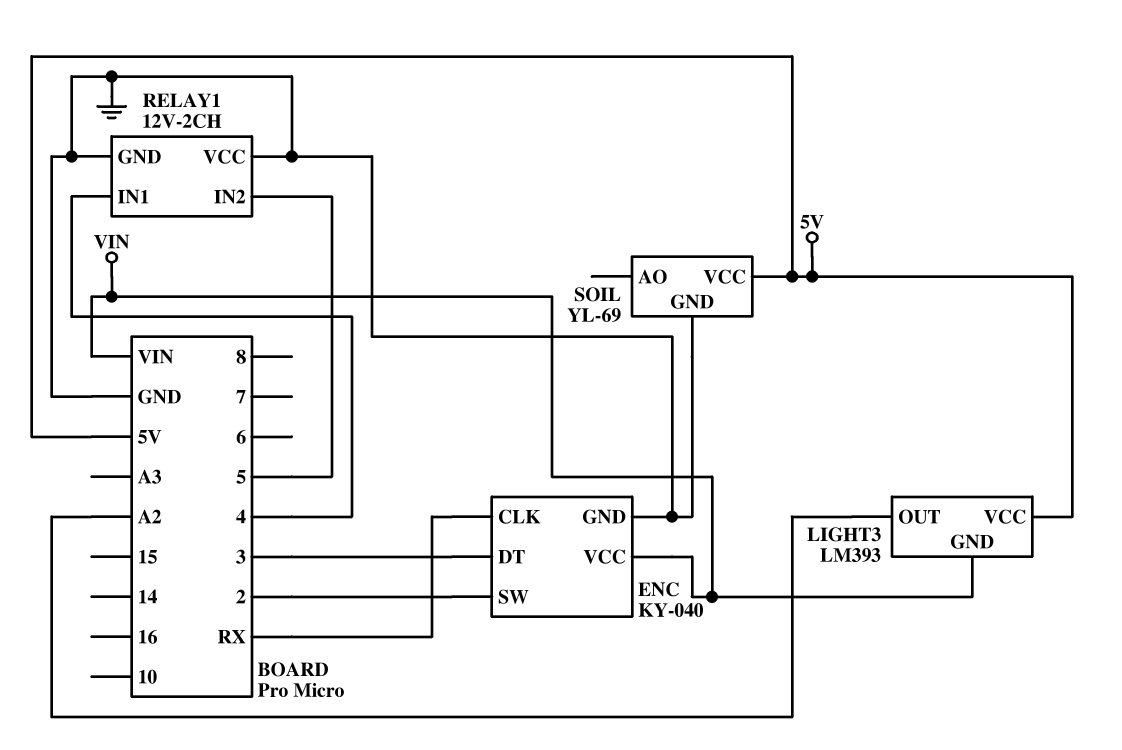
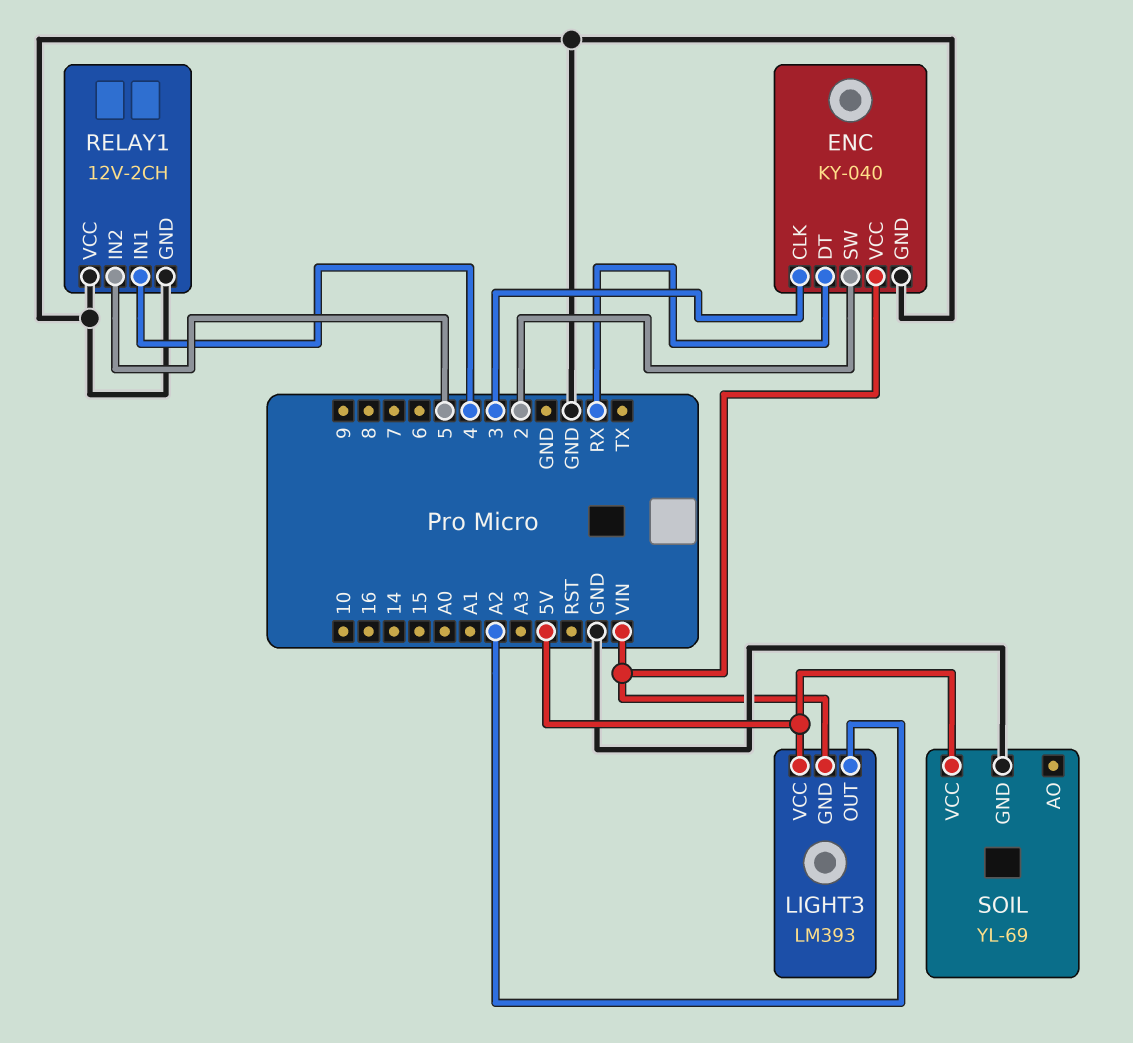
ENC pin CLK: RX -> 3
ENC pin DT: 3 -> RX

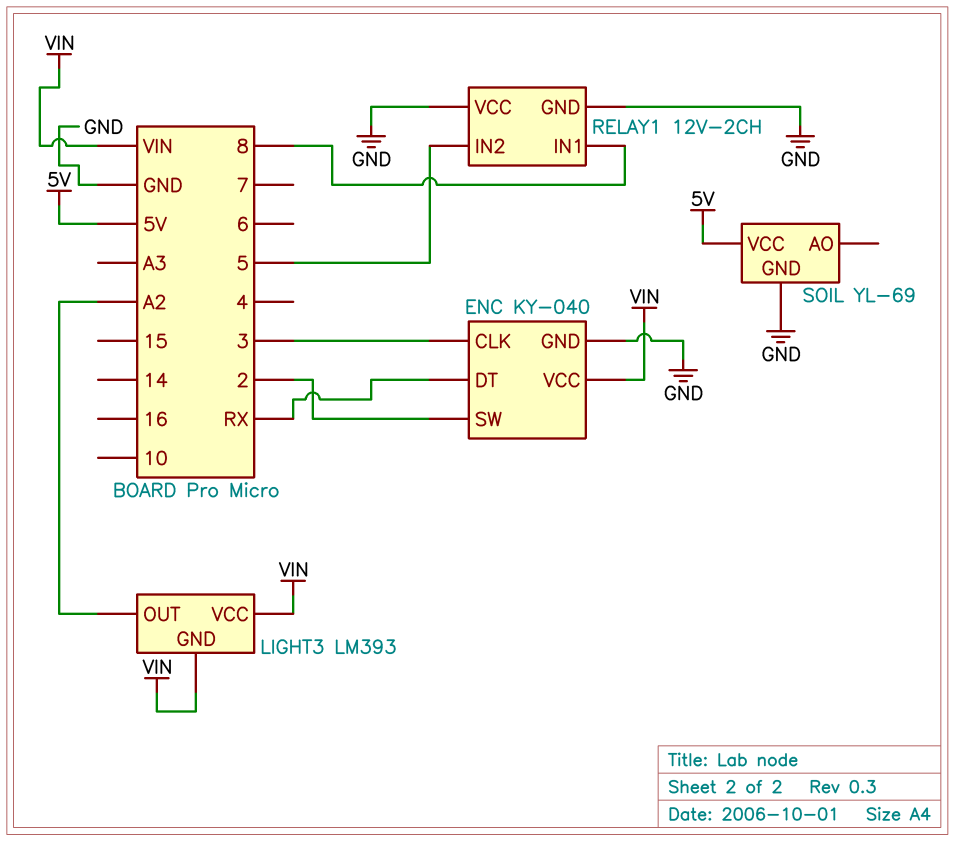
LIGHT3 pin VCC: 5V -> VIN
RELAY1 pin IN1: 4 -> 8

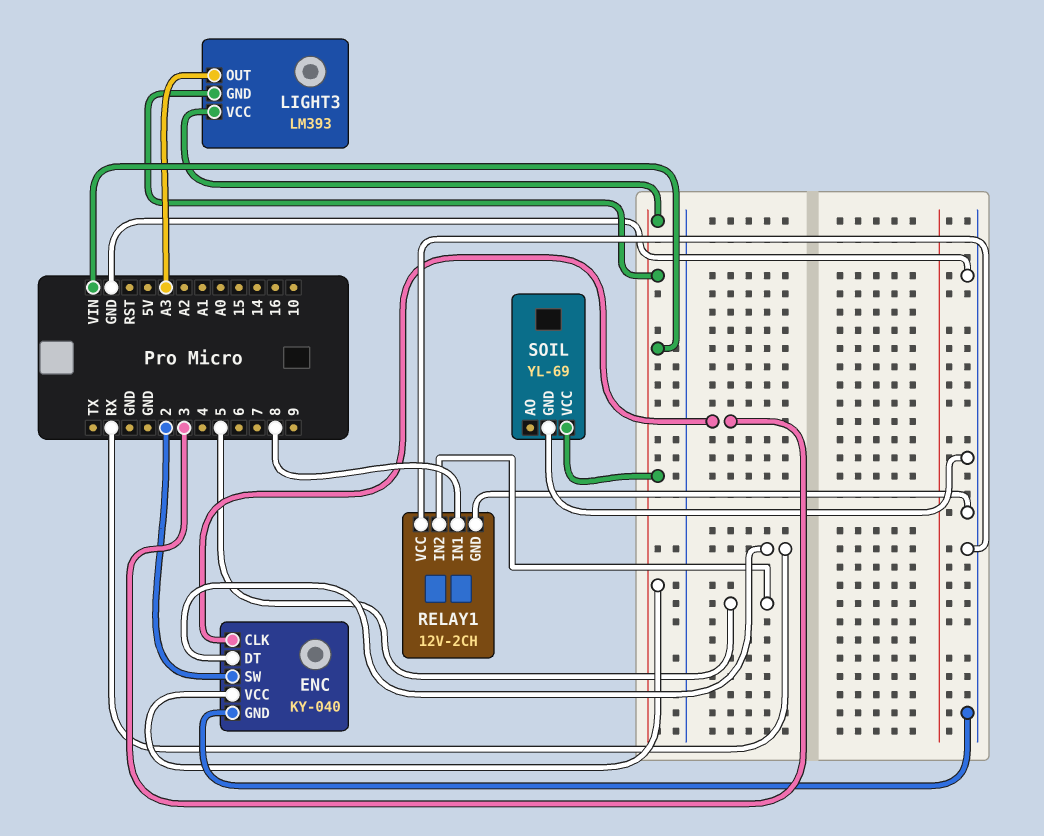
LIGHT3 pin OUT: A2 -> A3
SOIL pin VCC: 5V -> VIN

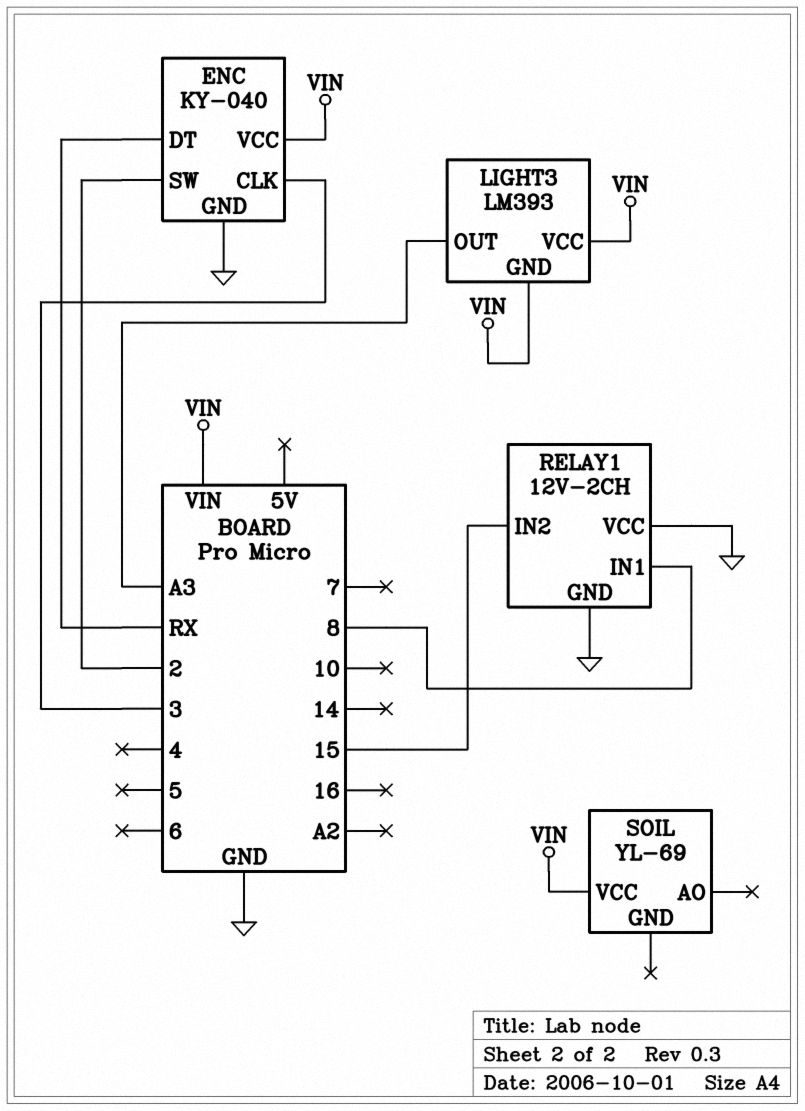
RELAY1 pin IN2: 5 -> 15
SOIL pin GND: GND -> none

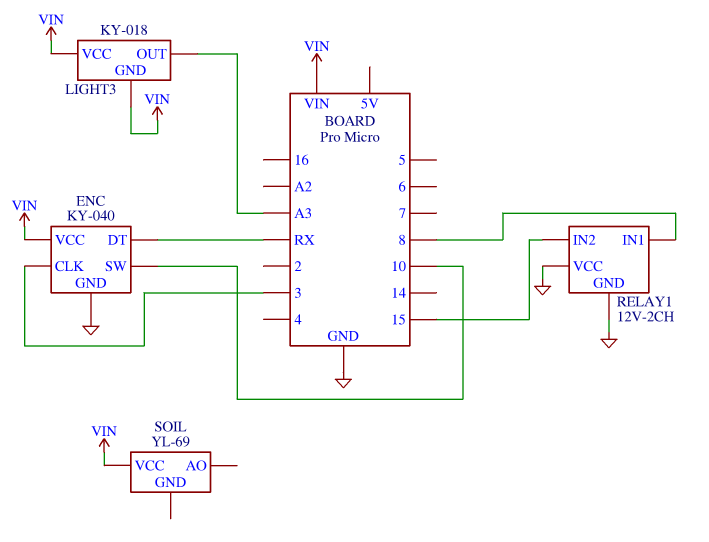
ENC pin SW: 2 -> 10
LIGHT3: LM393 -> KY-018

